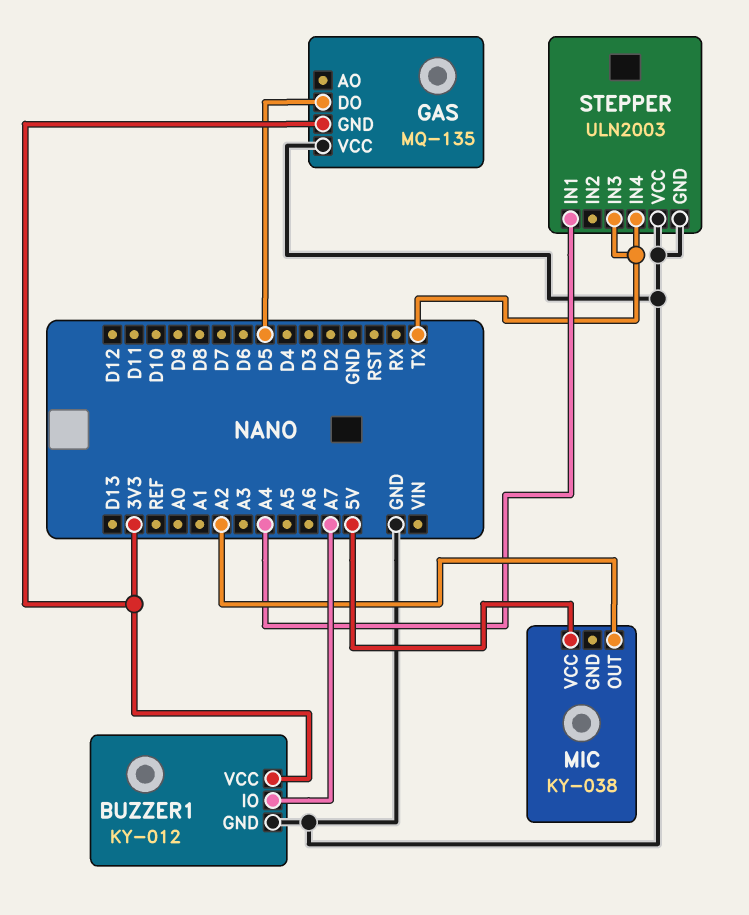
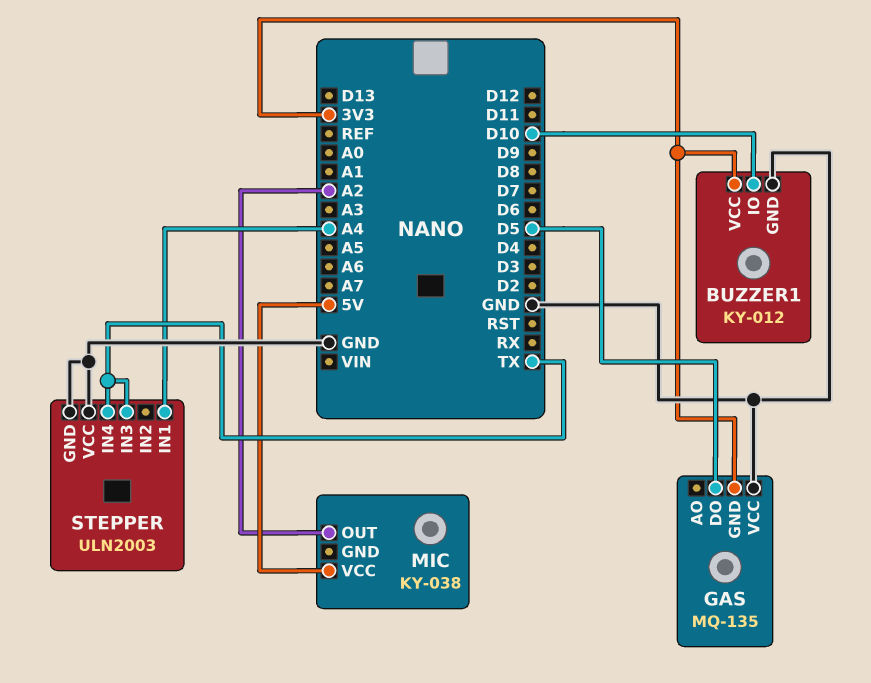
BUZZER1 pin IO: A7 -> D10

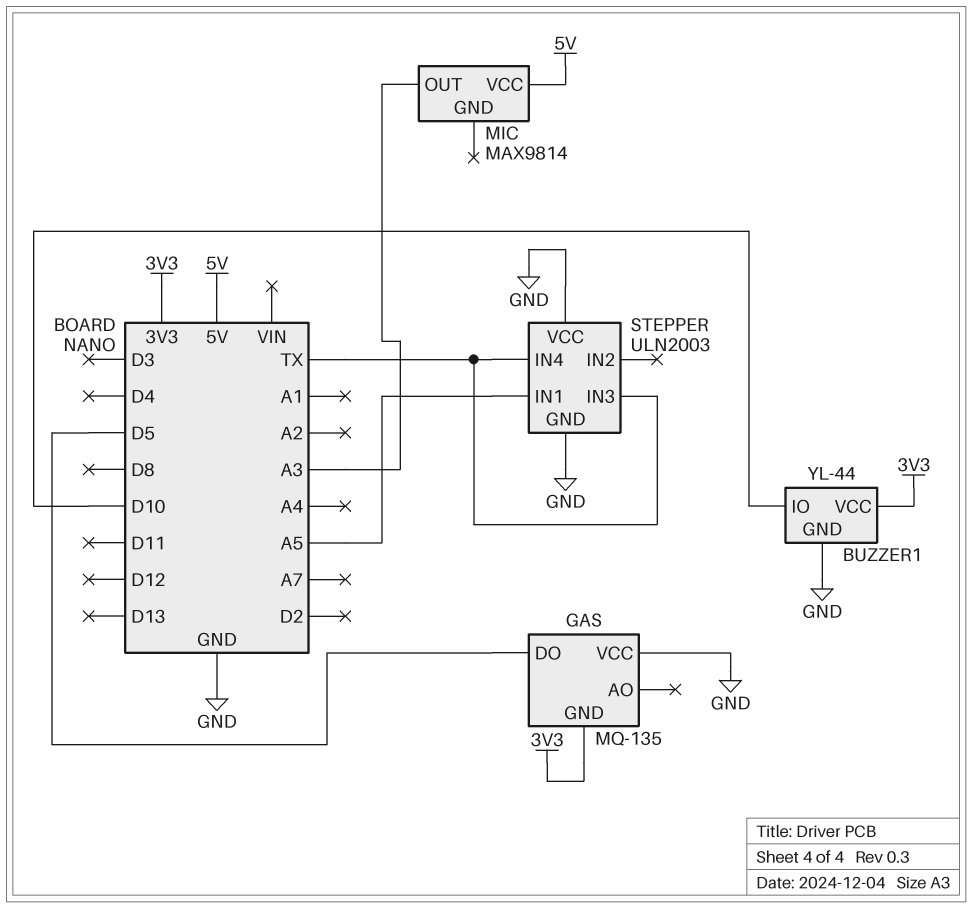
BUZZER1: KY-012 -> YL-44
MIC: KY-038 -> MAX9814
MIC pin OUT: A2 -> A3
STEPPER pin IN1: A4 -> A5

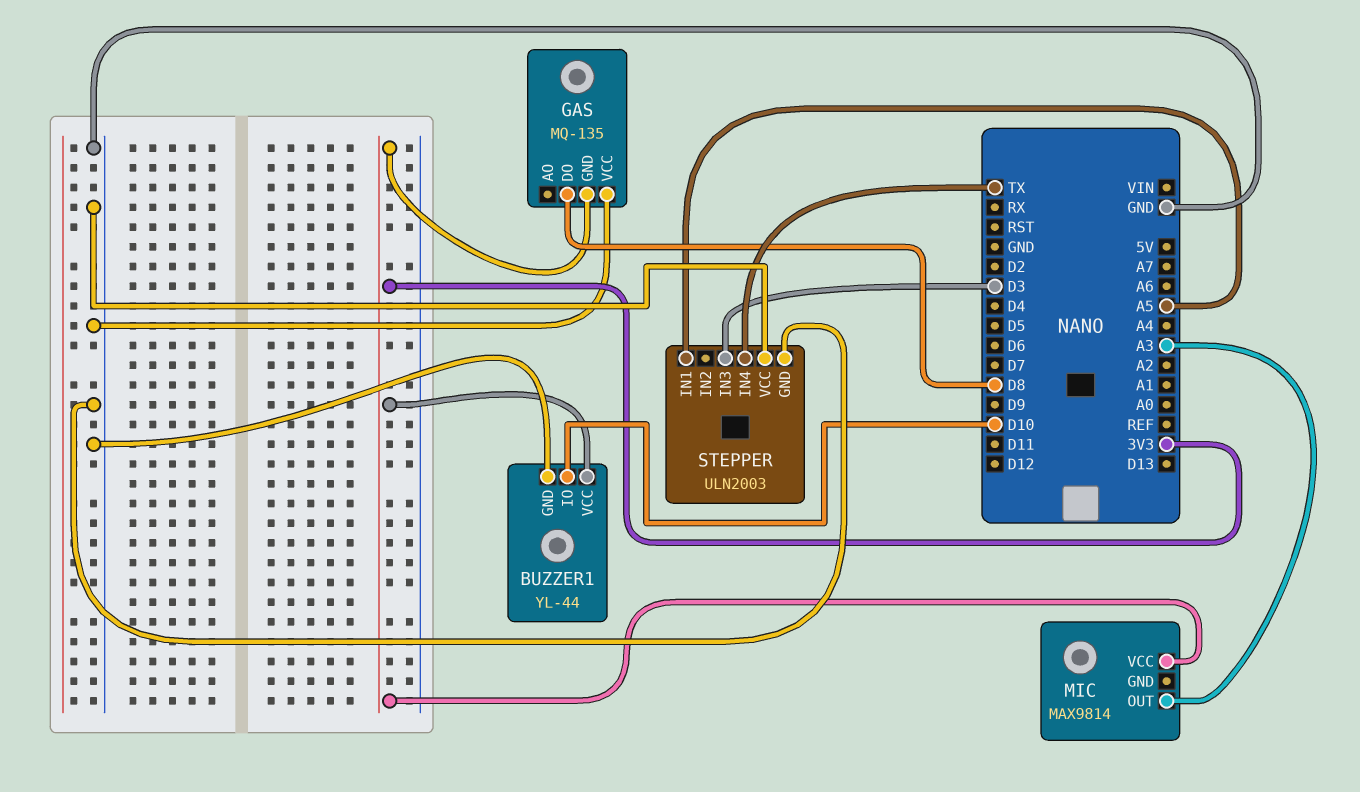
GAS pin DO: D5 -> D8
MIC pin VCC: 5V -> 3V3
STEPPER pin IN3: TX -> D3

